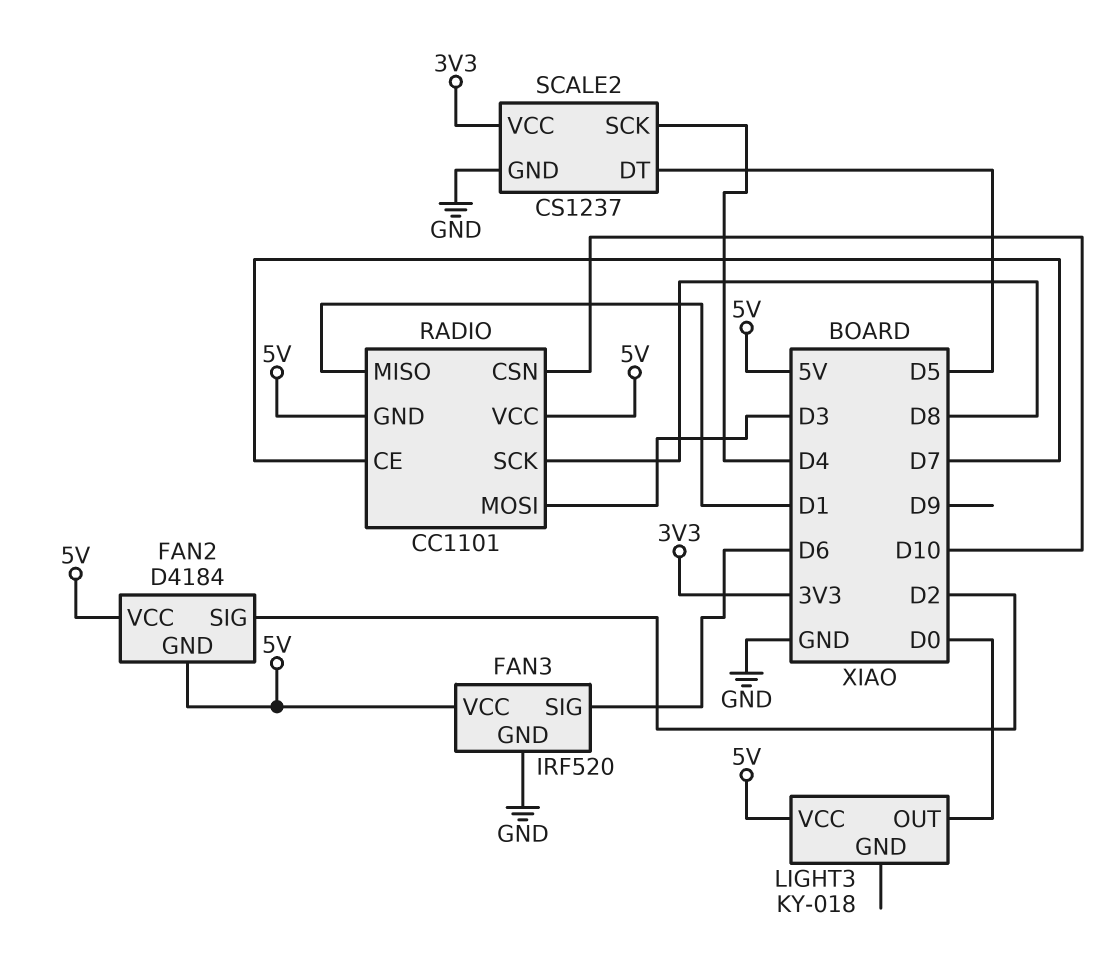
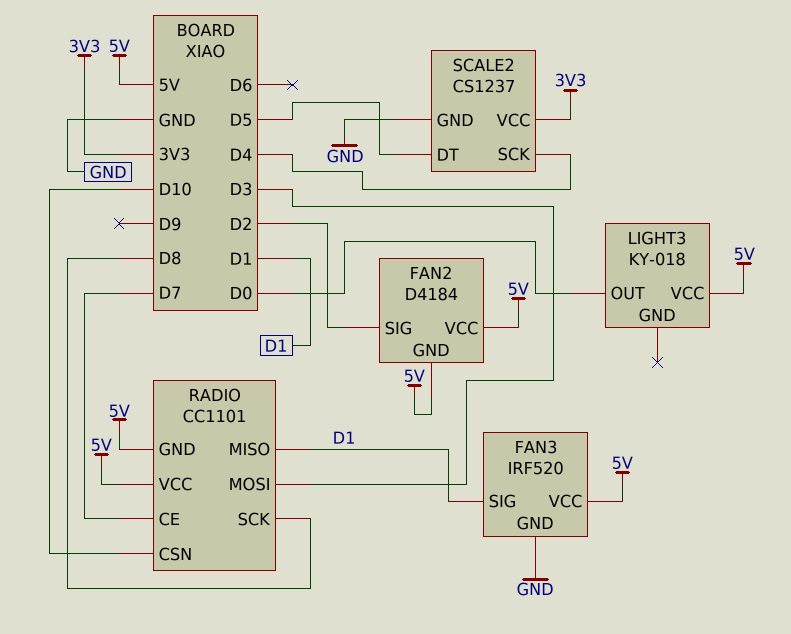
FAN3 pin SIG: D6 -> D1

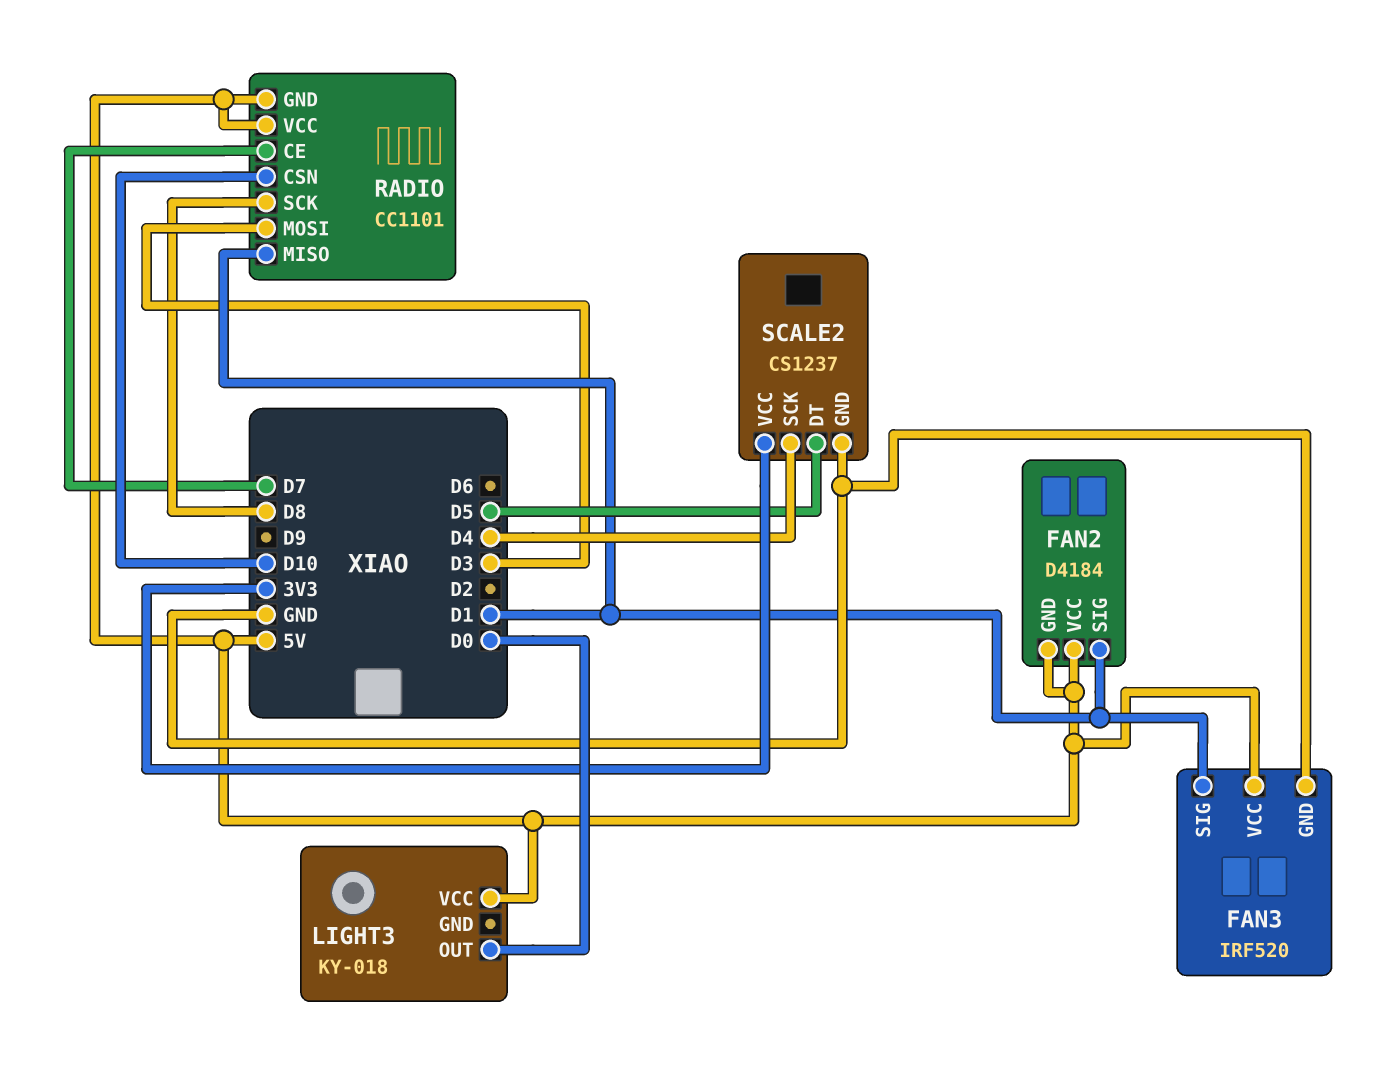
FAN2 pin SIG: D2 -> D1

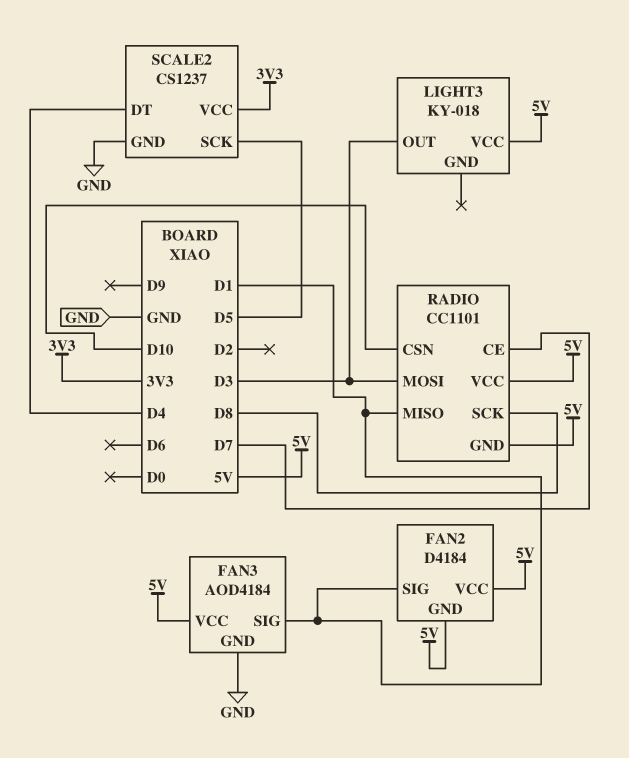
FAN3: IRF520 -> AOD4184
LIGHT3 pin OUT: D0 -> D3
SCALE2 pin DT: D5 -> D4
SCALE2 pin SCK: D4 -> D5

